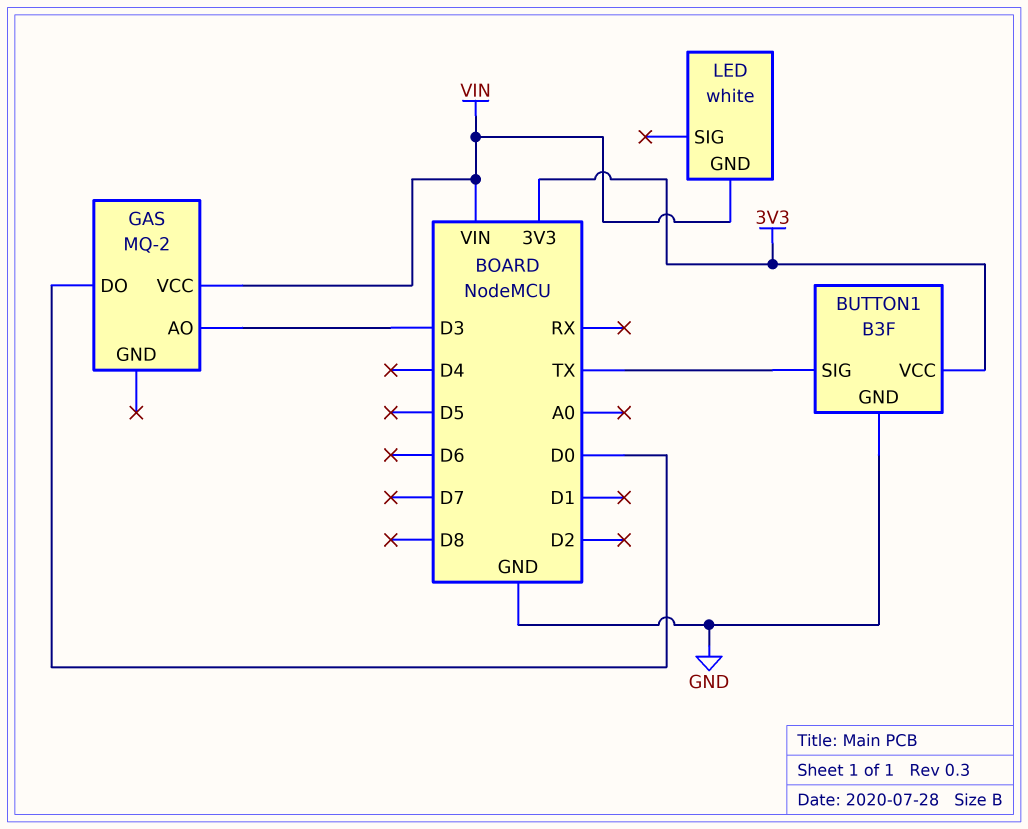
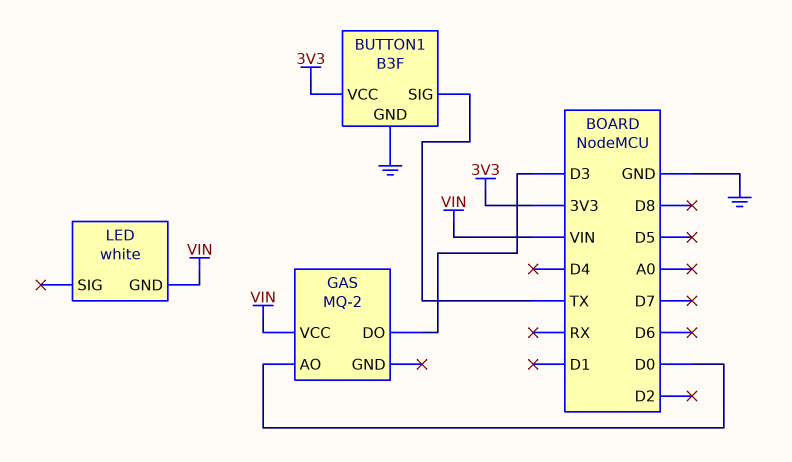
GAS pin AO: D3 -> D0
GAS pin DO: D0 -> D3

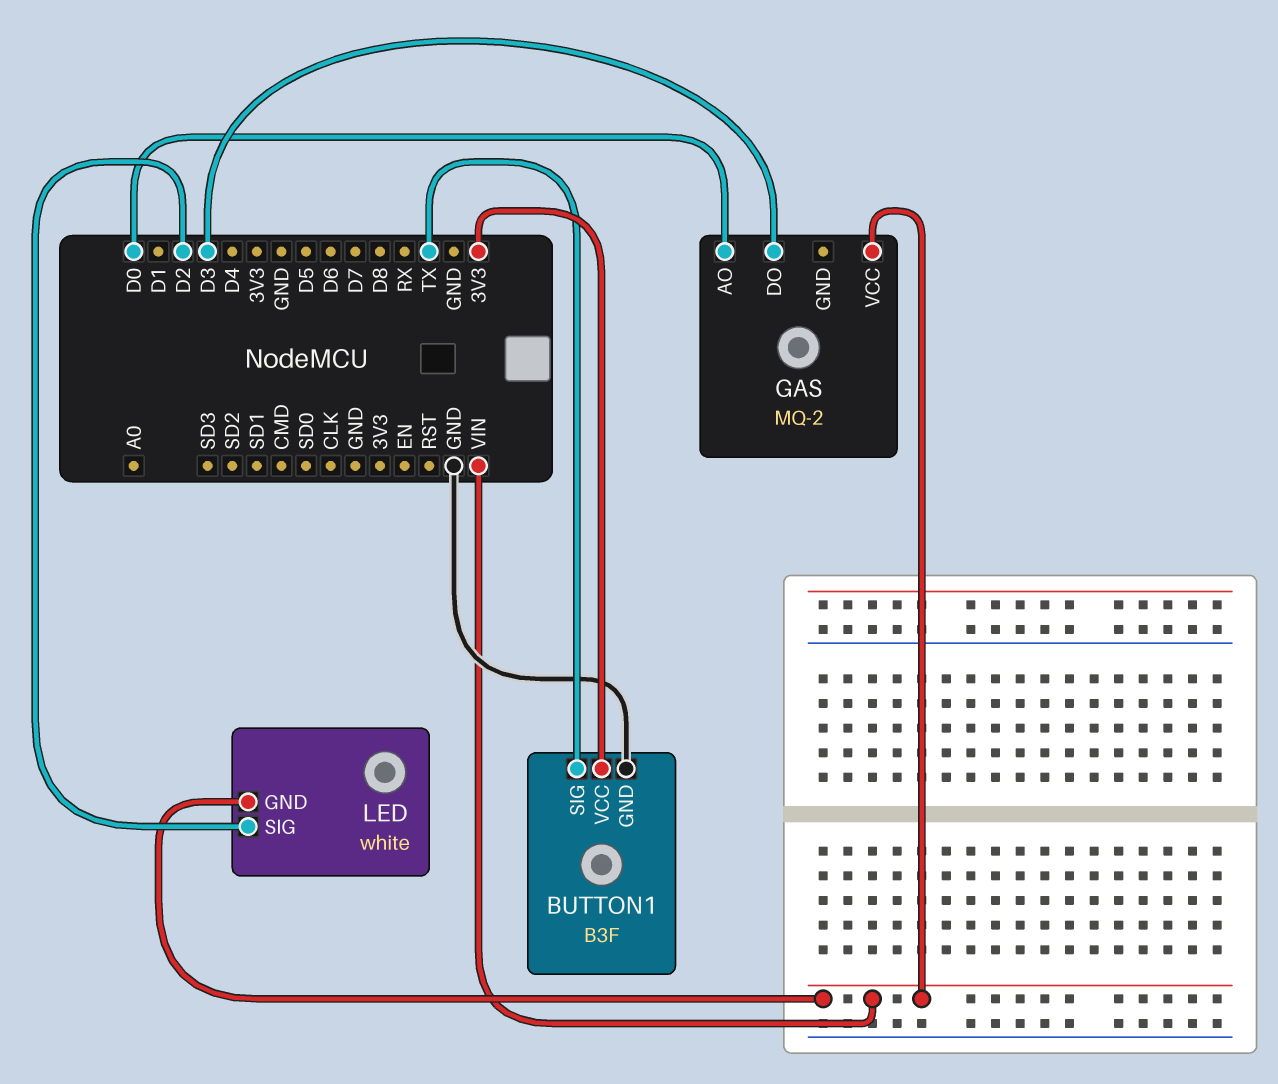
LED pin SIG: none -> D2

